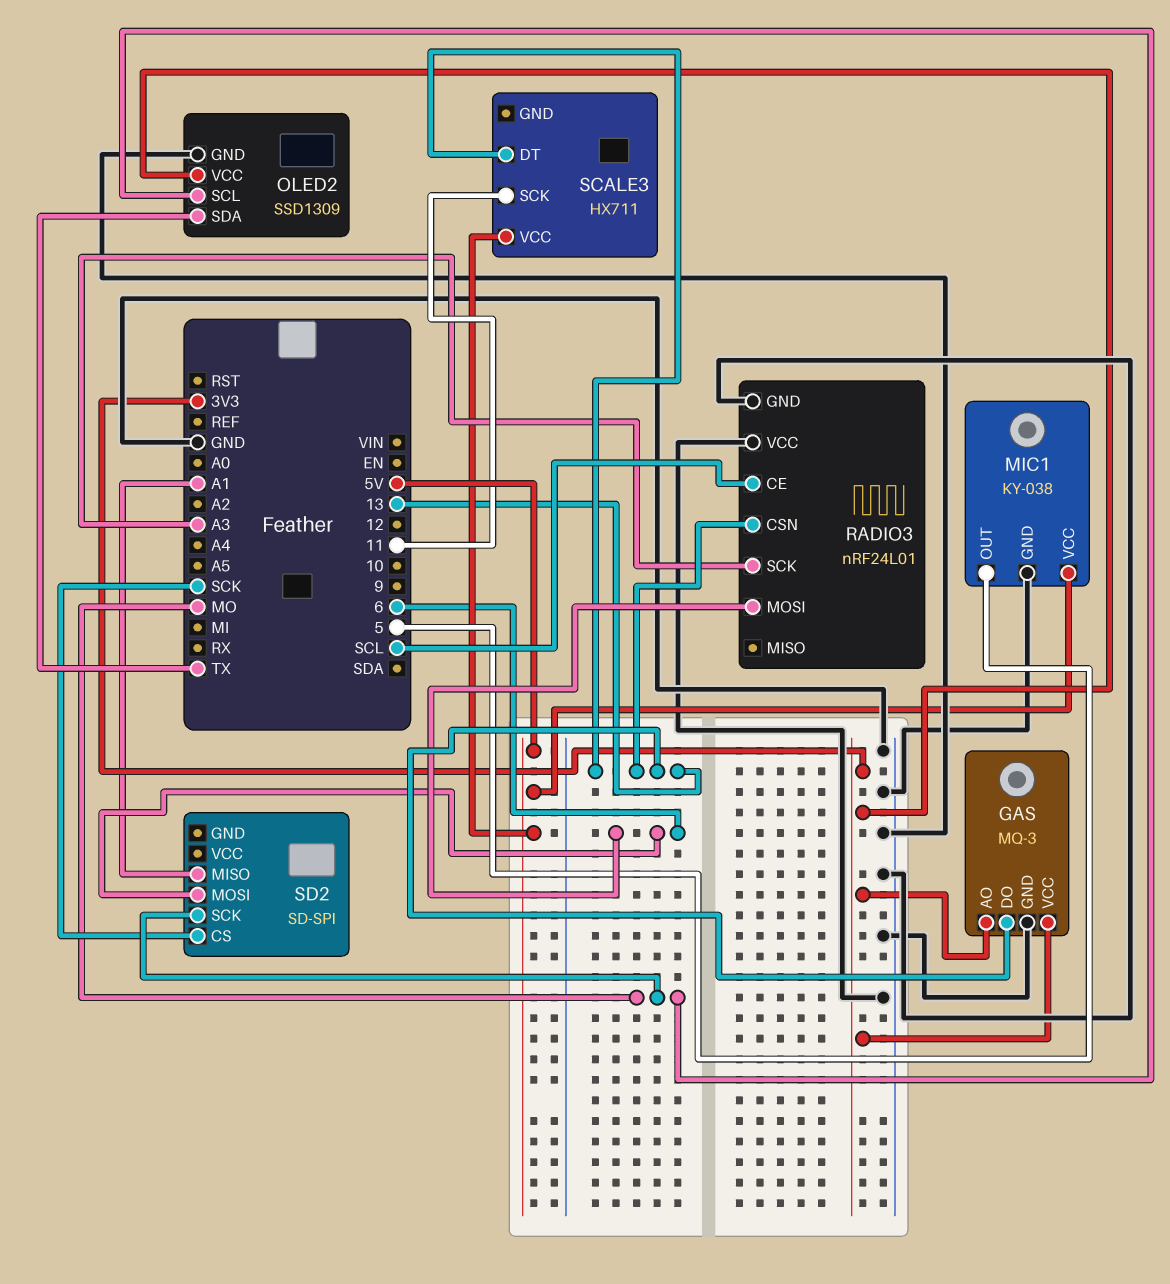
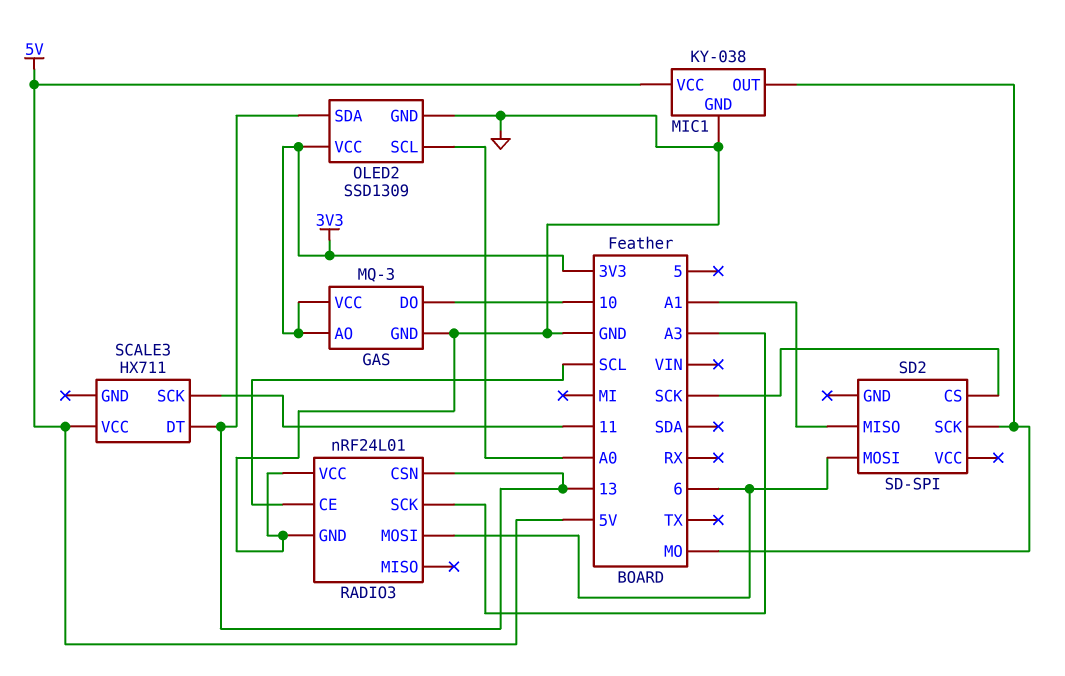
GAS pin DO: 13 -> 10
MIC1 pin OUT: 5 -> MO
OLED2 pin SCL: MO -> A0
OLED2 pin SDA: TX -> 13

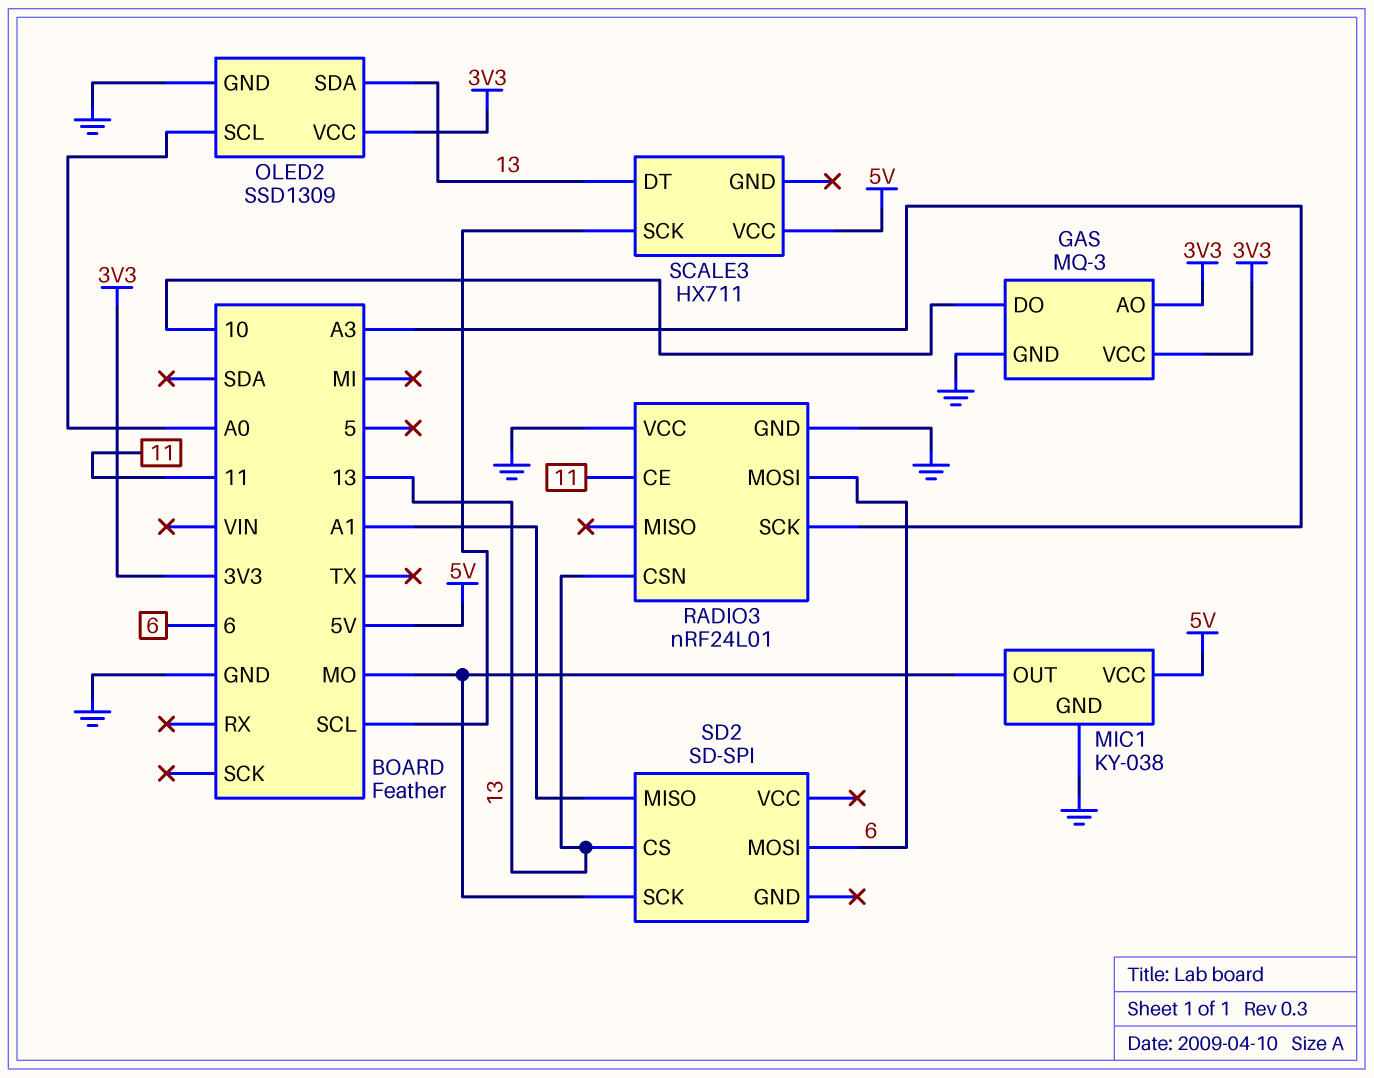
RADIO3 pin CE: SCL -> 11
SCALE3 pin SCK: 11 -> SCL
SD2 pin CS: SCK -> 13

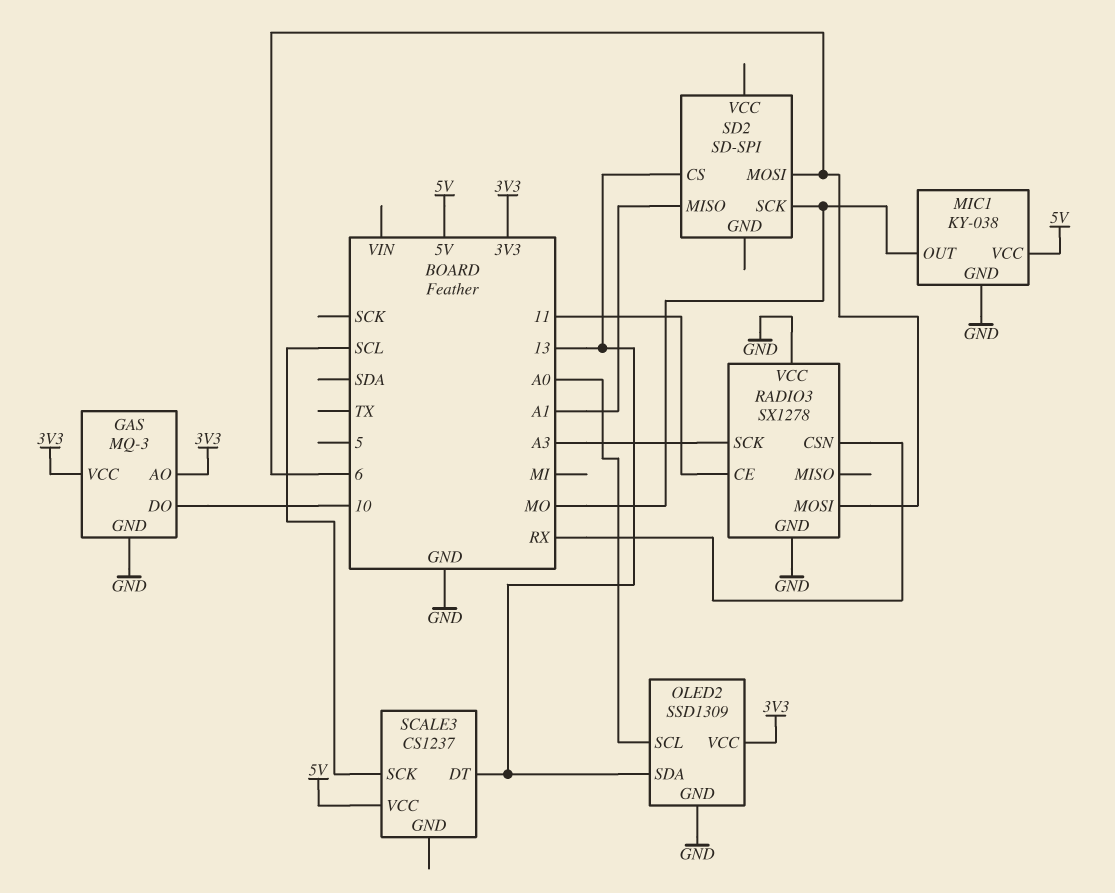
RADIO3: nRF24L01 -> SX1278
RADIO3 pin CSN: 13 -> RX
SCALE3: HX711 -> CS1237

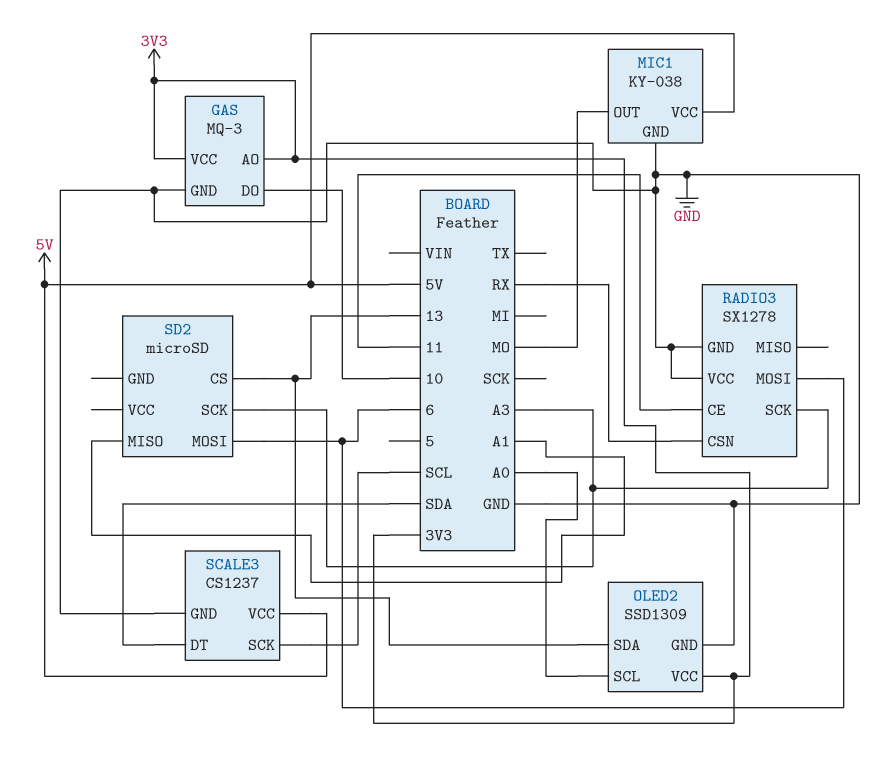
SCALE3 pin DT: 13 -> SDA
SCALE3 pin GND: none -> GND
SD2: SD-SPI -> microSD
SD2 pin SCK: MO -> A3

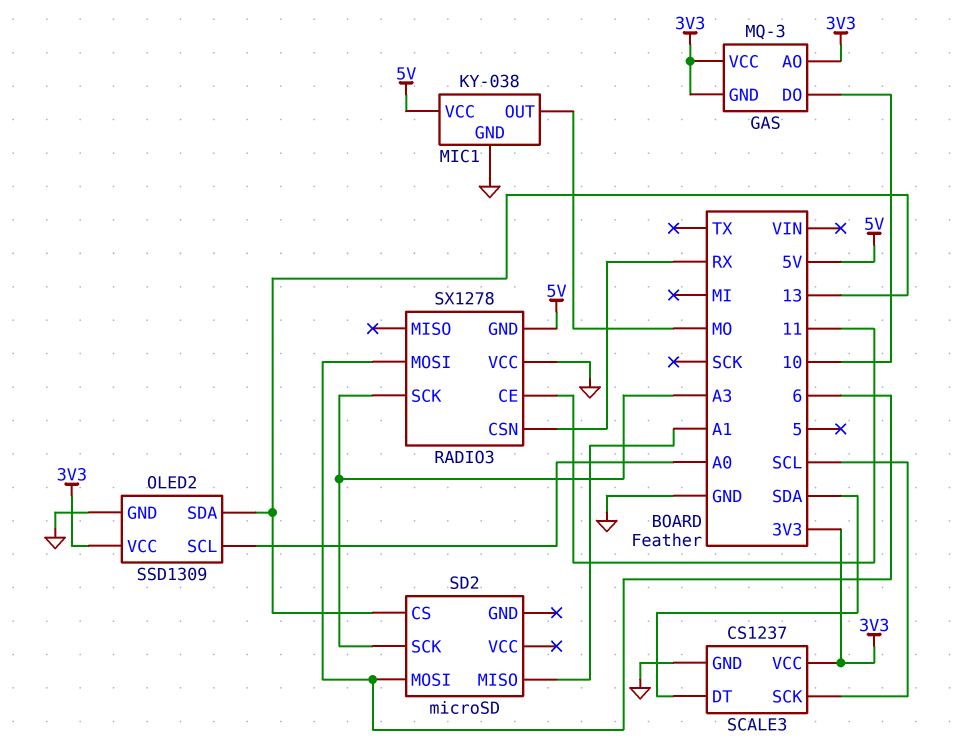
GAS pin GND: GND -> 3V3
RADIO3 pin GND: GND -> 5V
SCALE3 pin VCC: 5V -> 3V3

